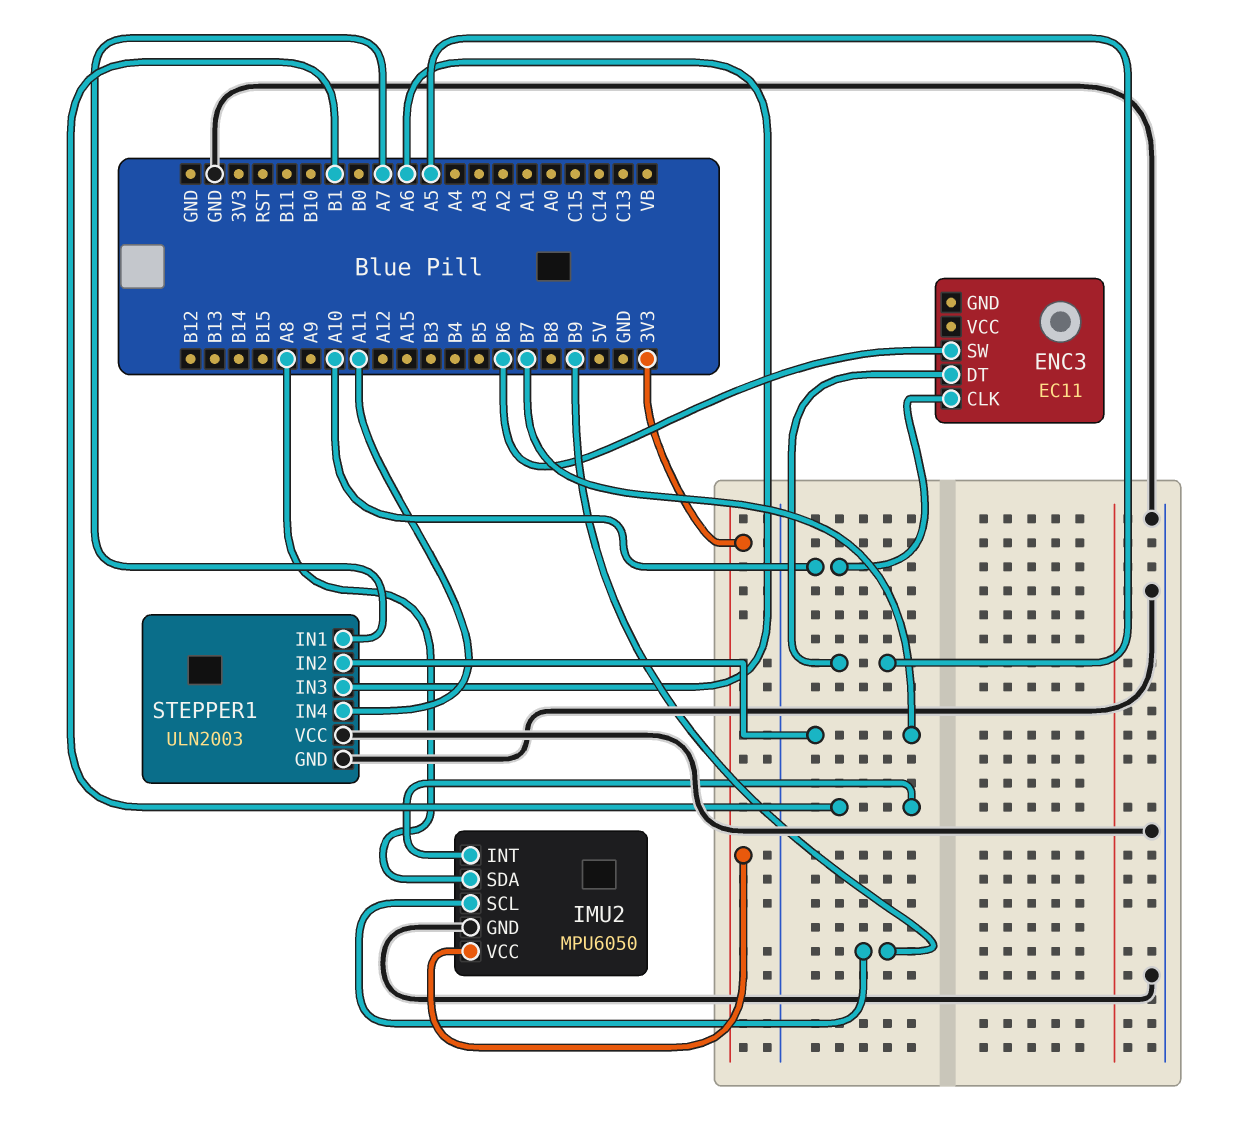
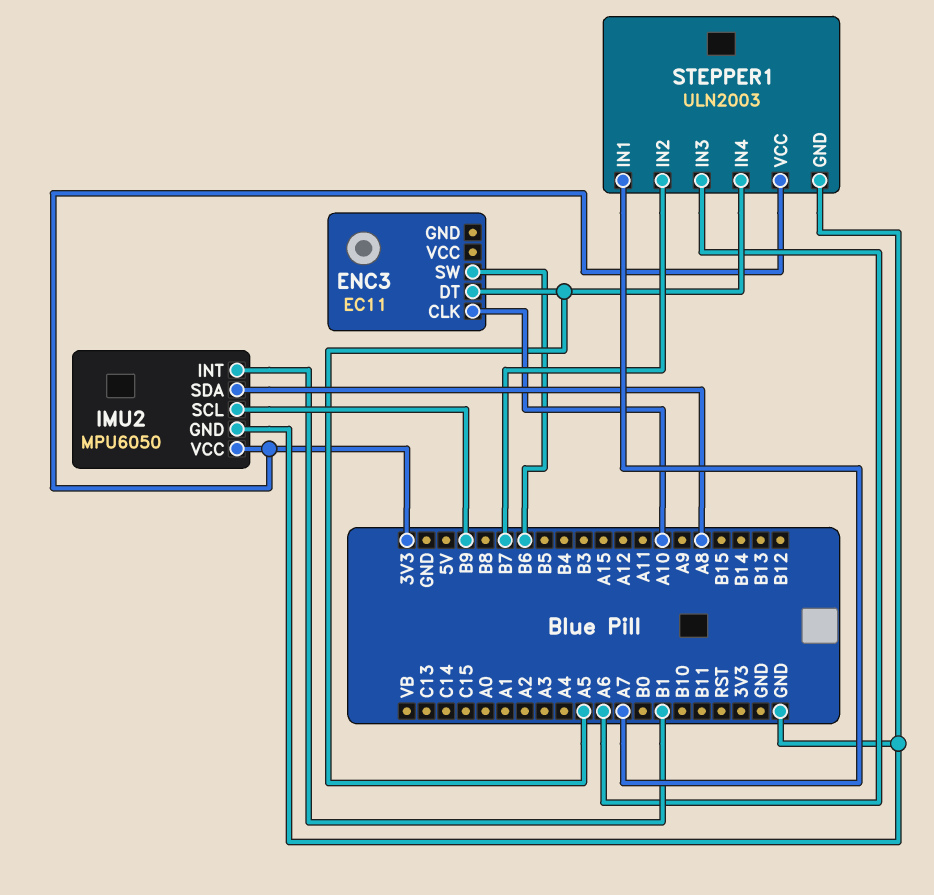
STEPPER1 pin IN4: A11 -> A5
STEPPER1 pin VCC: GND -> 3V3

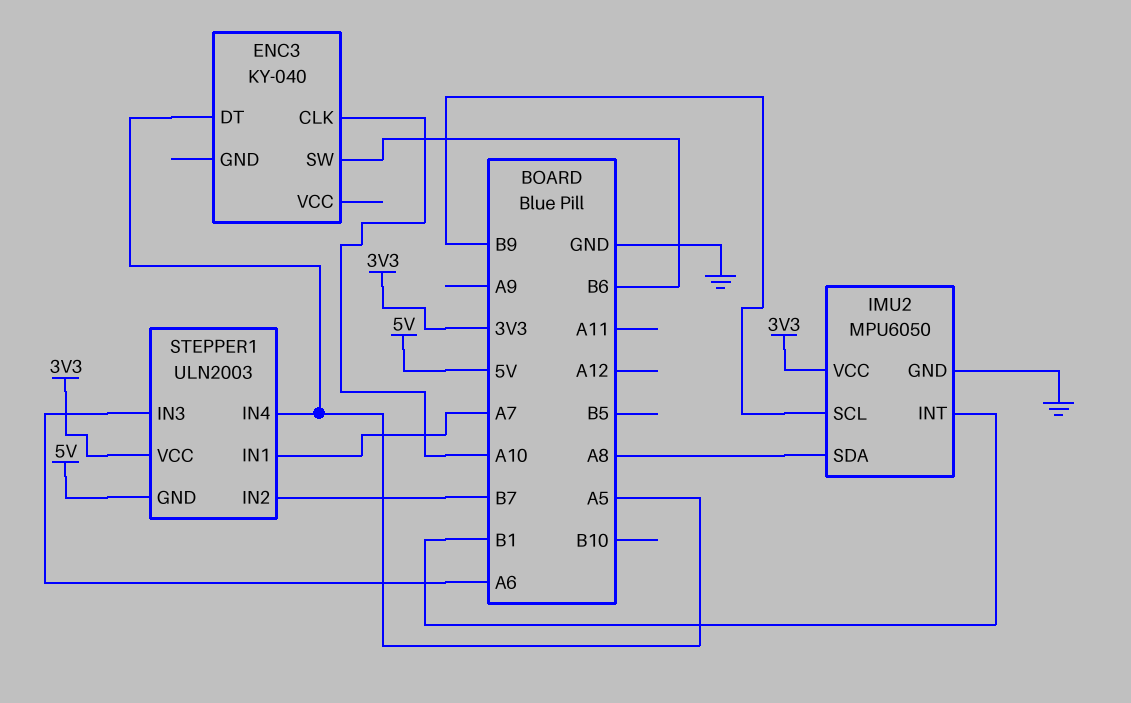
ENC3: EC11 -> KY-040
STEPPER1 pin GND: GND -> 5V

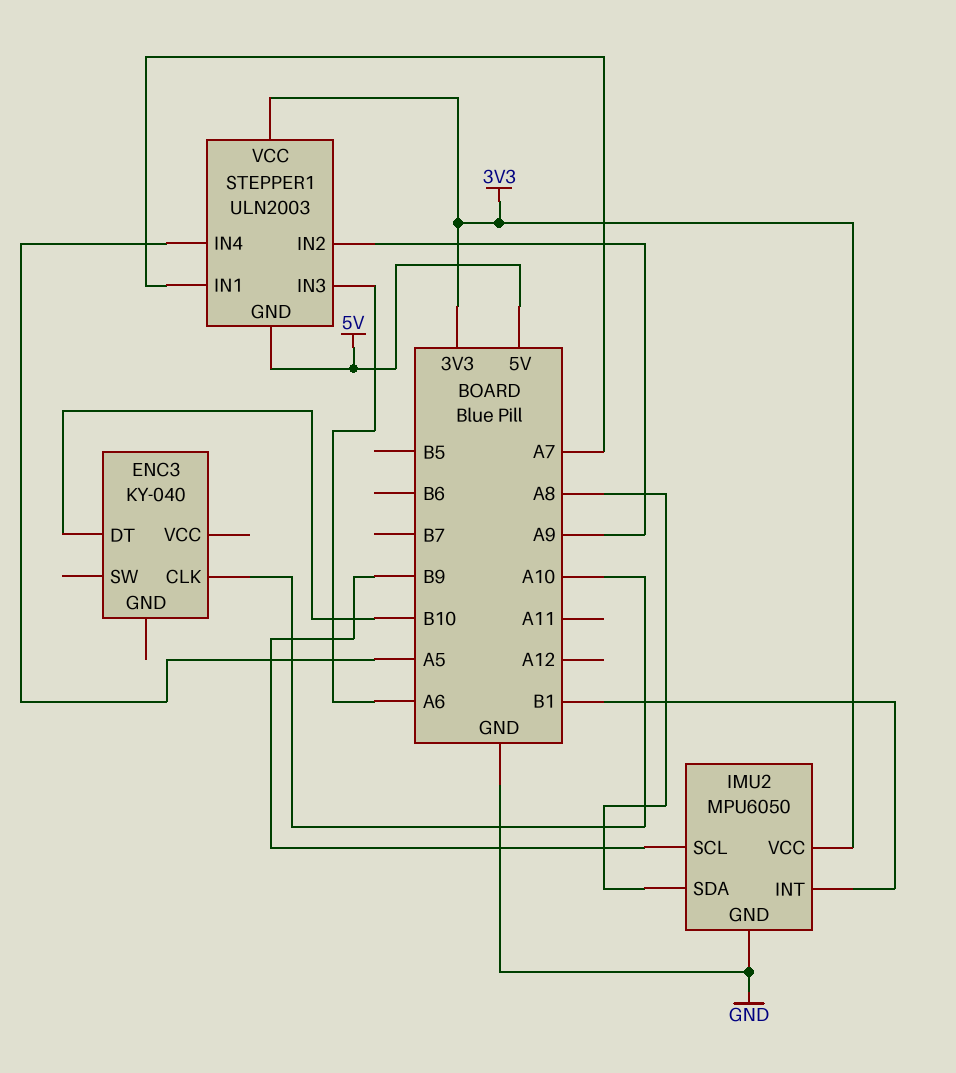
ENC3 pin DT: A5 -> B10
ENC3 pin SW: B6 -> none
STEPPER1 pin IN2: B7 -> A9

